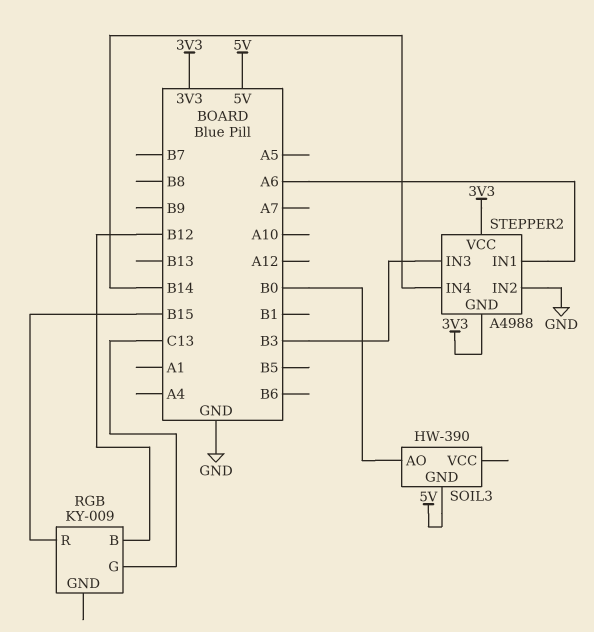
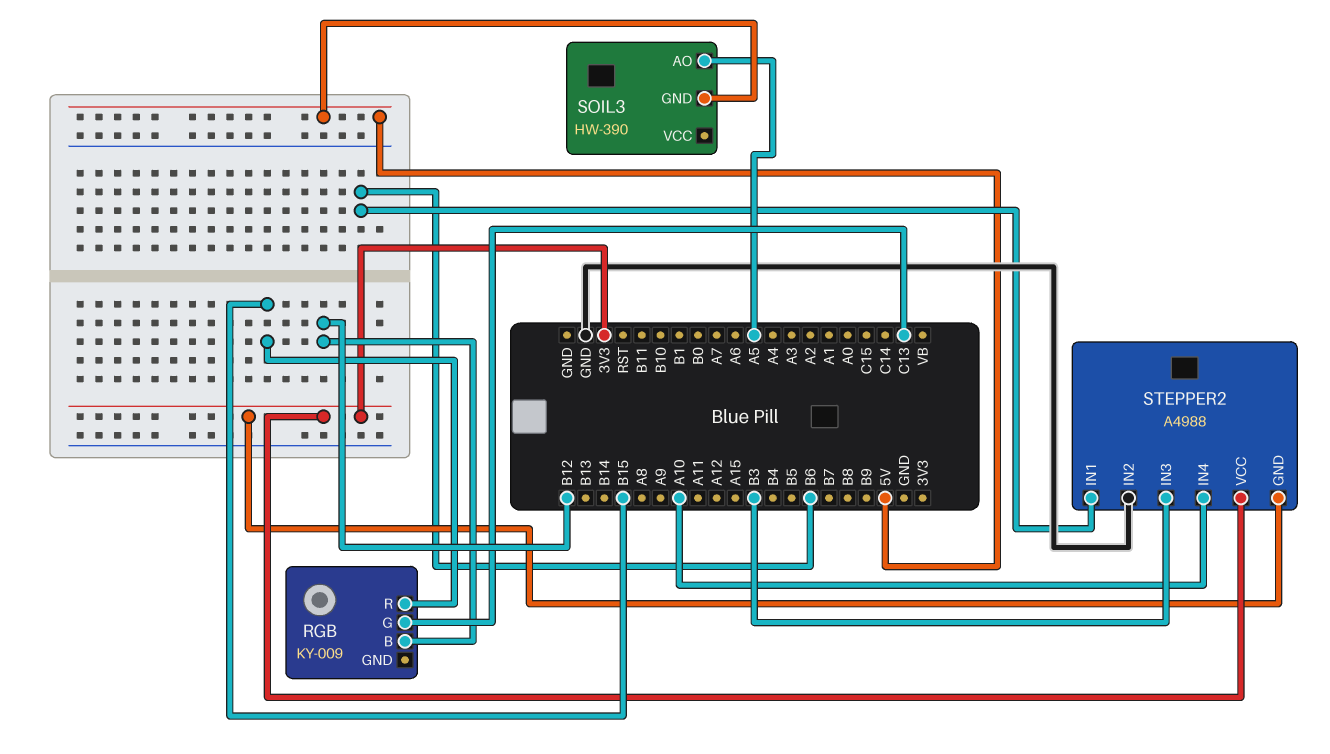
SOIL3 pin AO: B0 -> A5
STEPPER2 pin IN1: A6 -> B6
STEPPER2 pin IN4: B14 -> A10

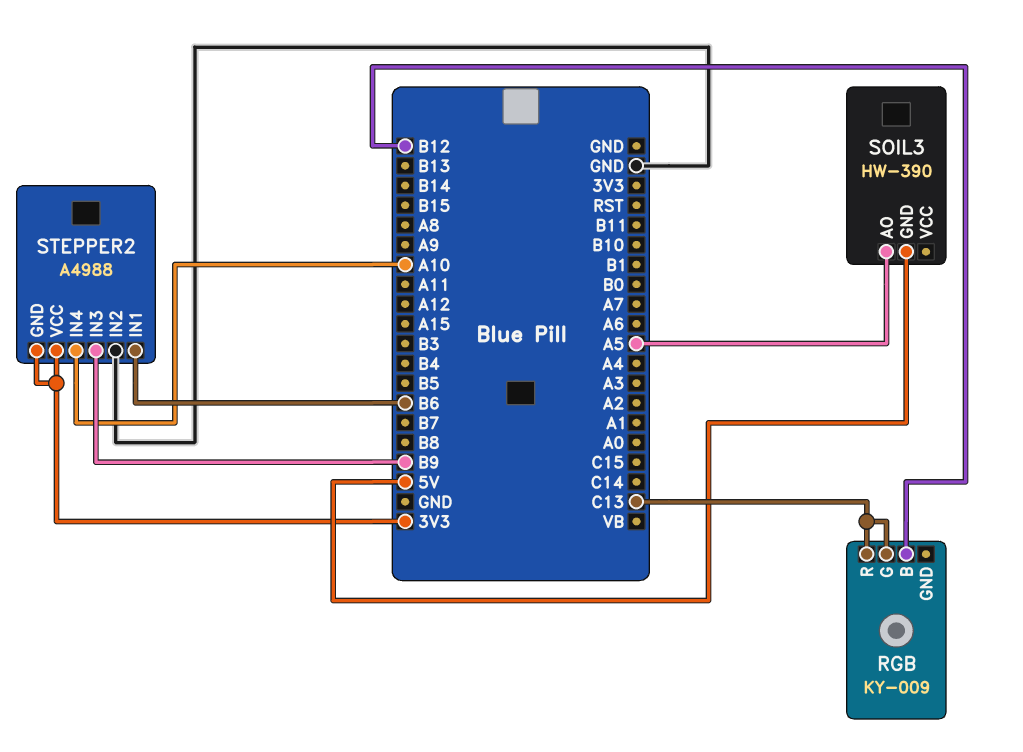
RGB pin R: B15 -> C13
STEPPER2 pin IN3: B3 -> B9

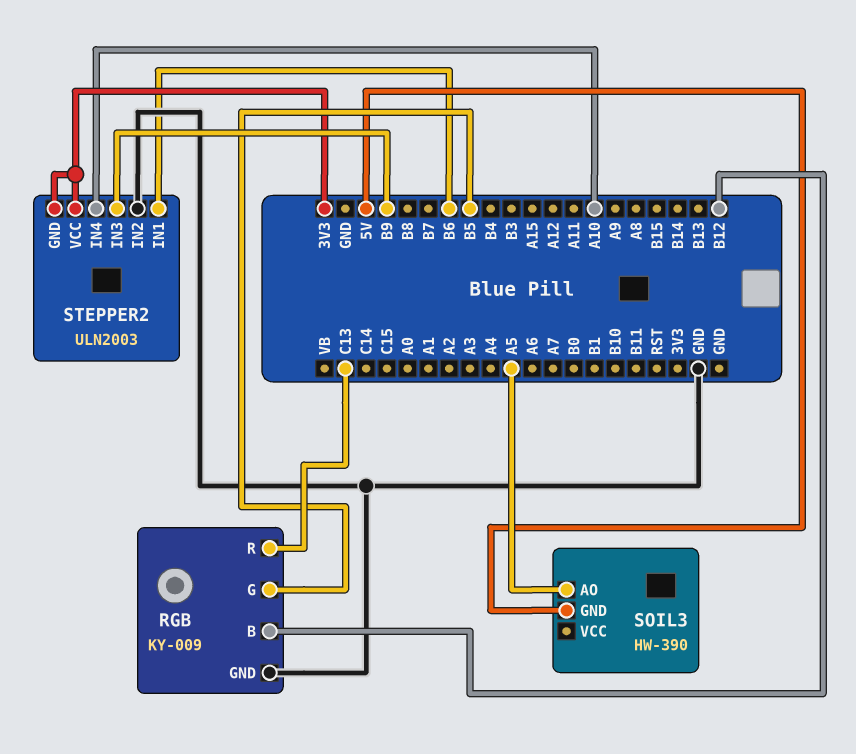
RGB pin G: C13 -> B5
RGB pin GND: none -> GND
STEPPER2: A4988 -> ULN2003

